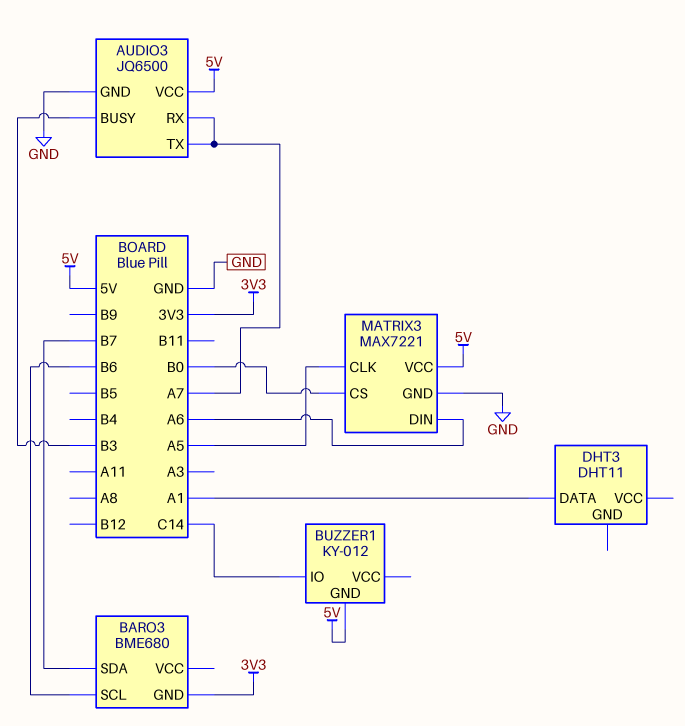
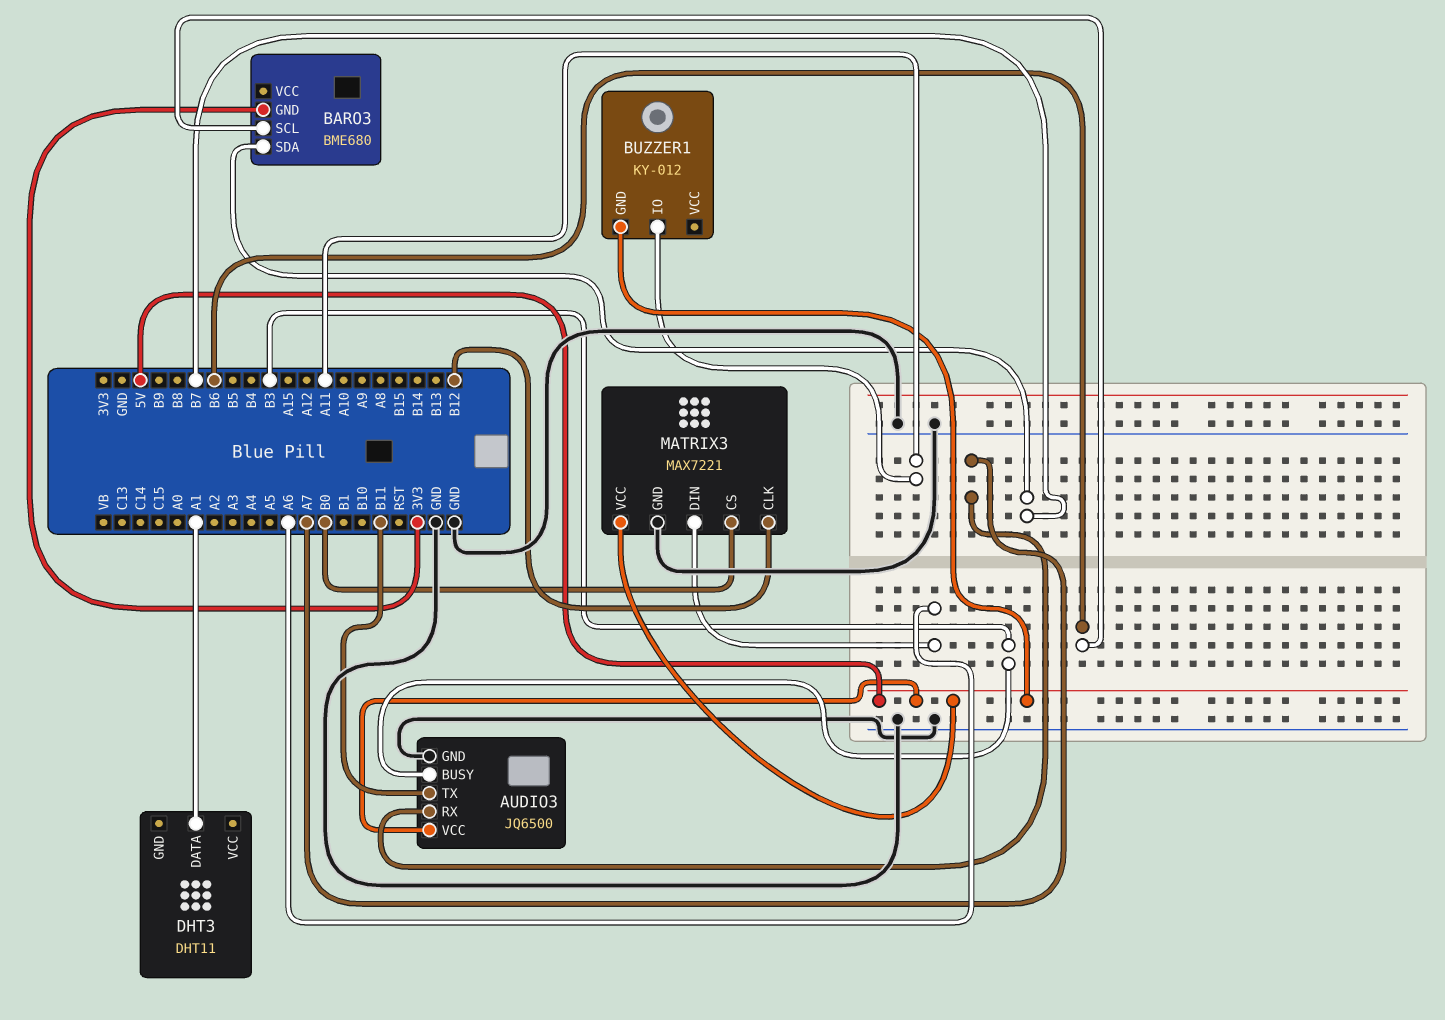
AUDIO3 pin TX: A7 -> B11
BUZZER1 pin IO: C14 -> A11
MATRIX3 pin CLK: A5 -> B12

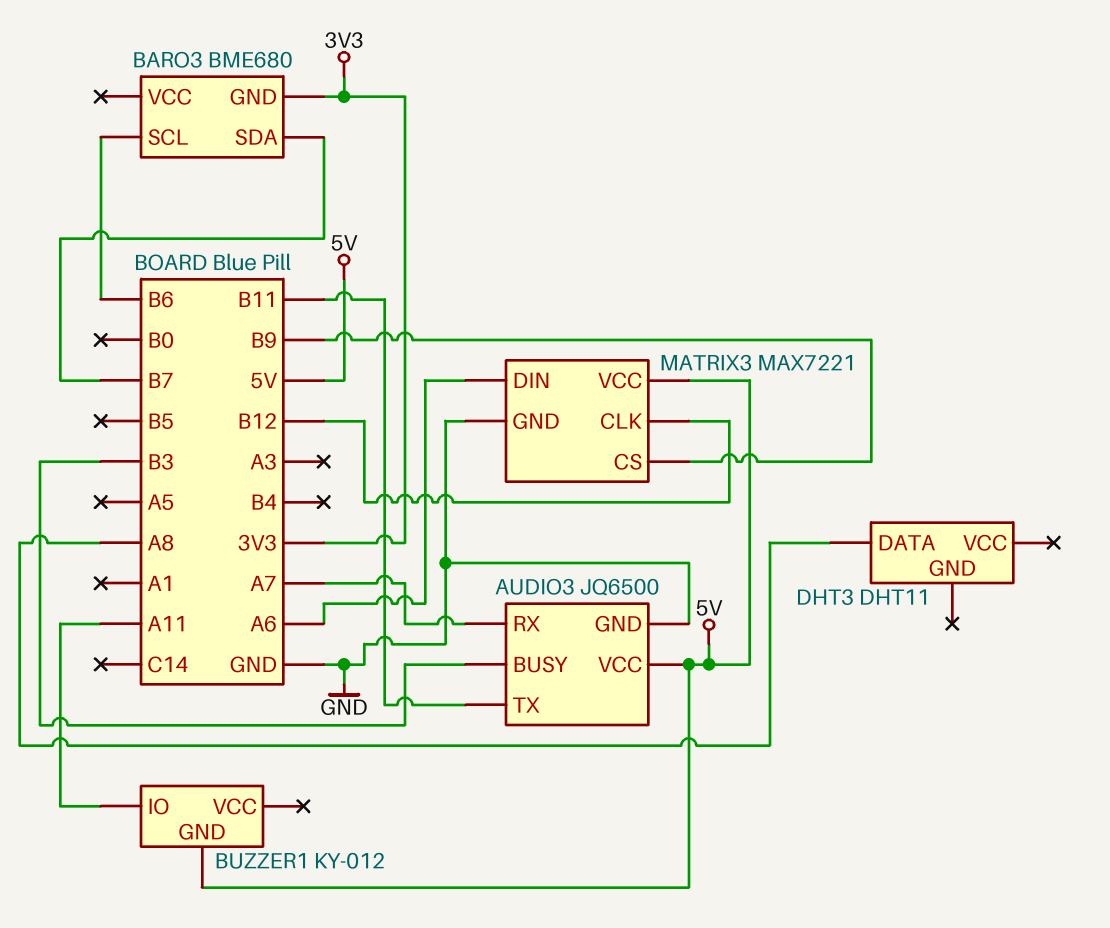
DHT3 pin DATA: A1 -> A8
MATRIX3 pin CS: B0 -> B9

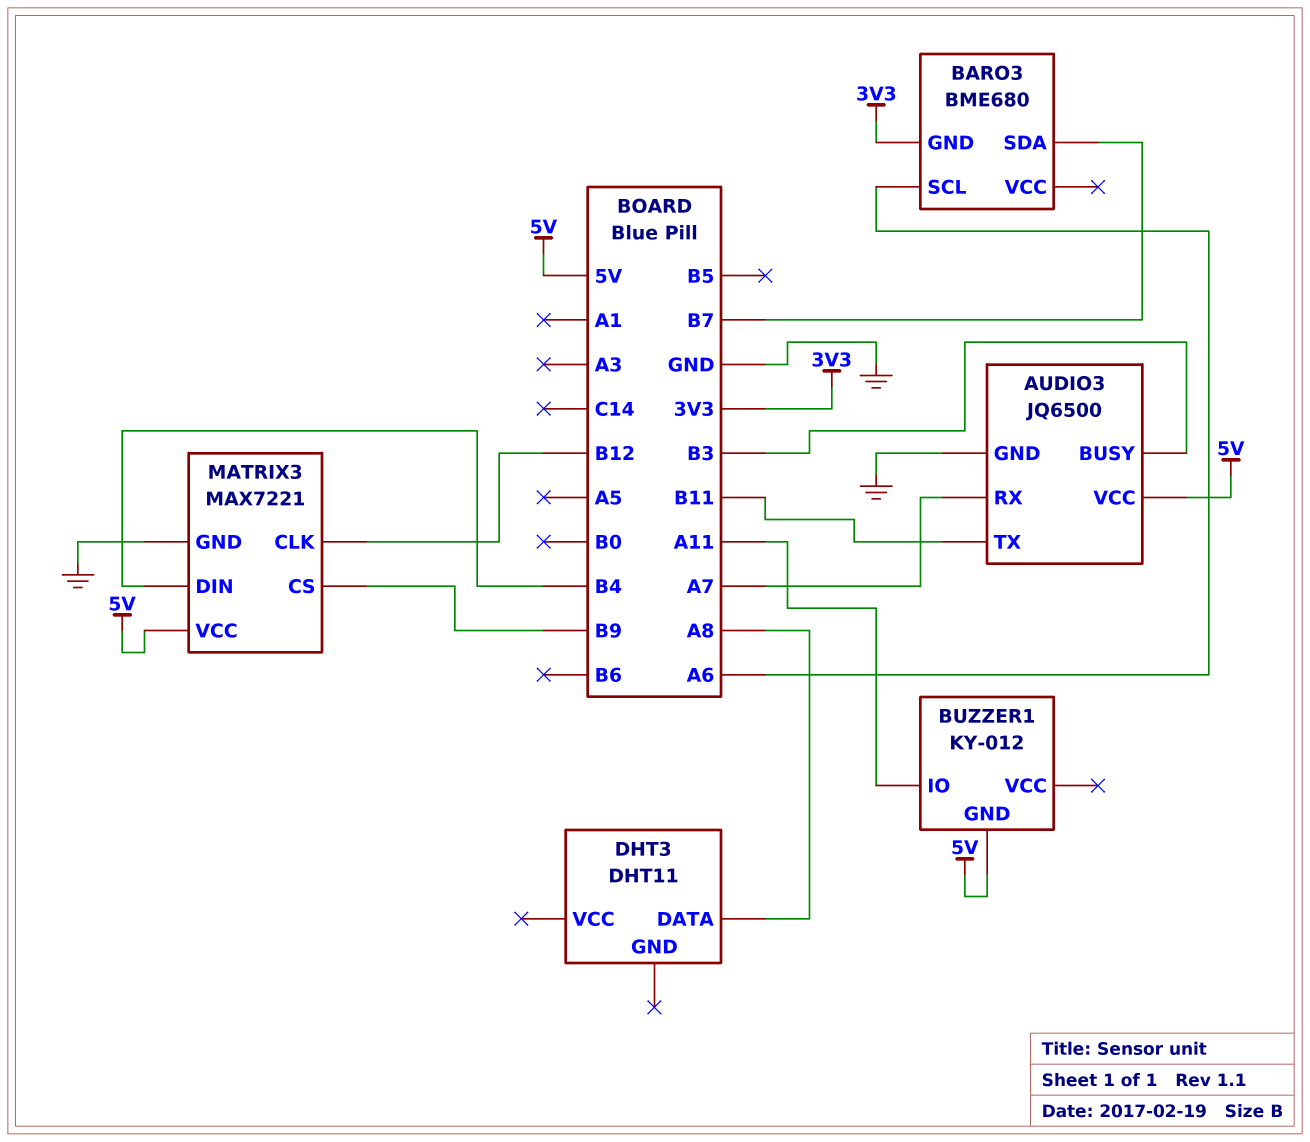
BARO3 pin SCL: B6 -> A6
MATRIX3 pin DIN: A6 -> B4

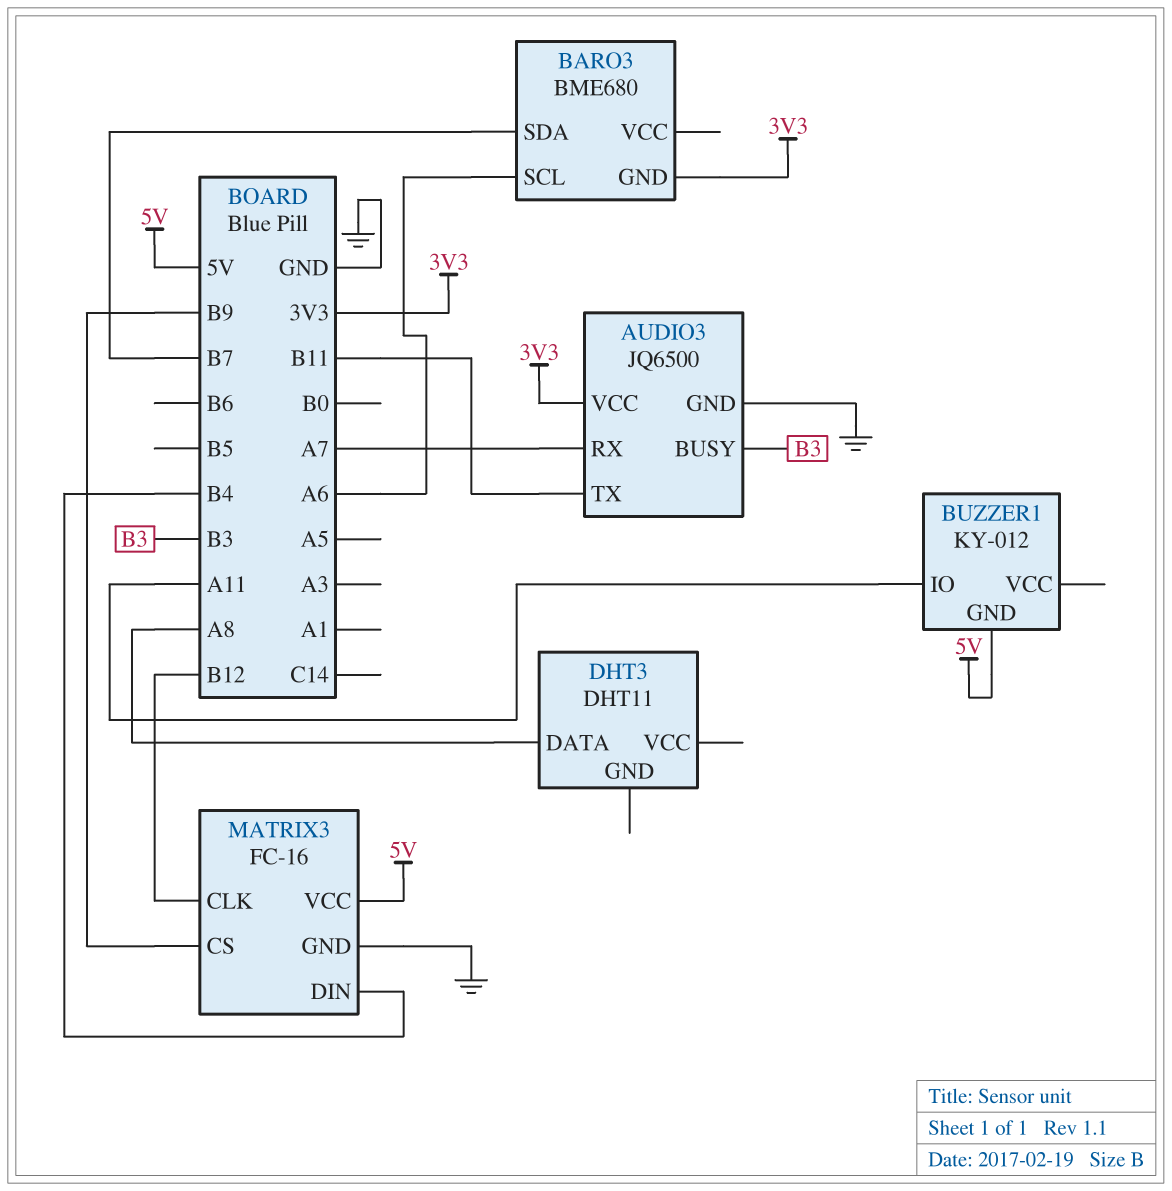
AUDIO3 pin VCC: 5V -> 3V3
MATRIX3: MAX7221 -> FC-16

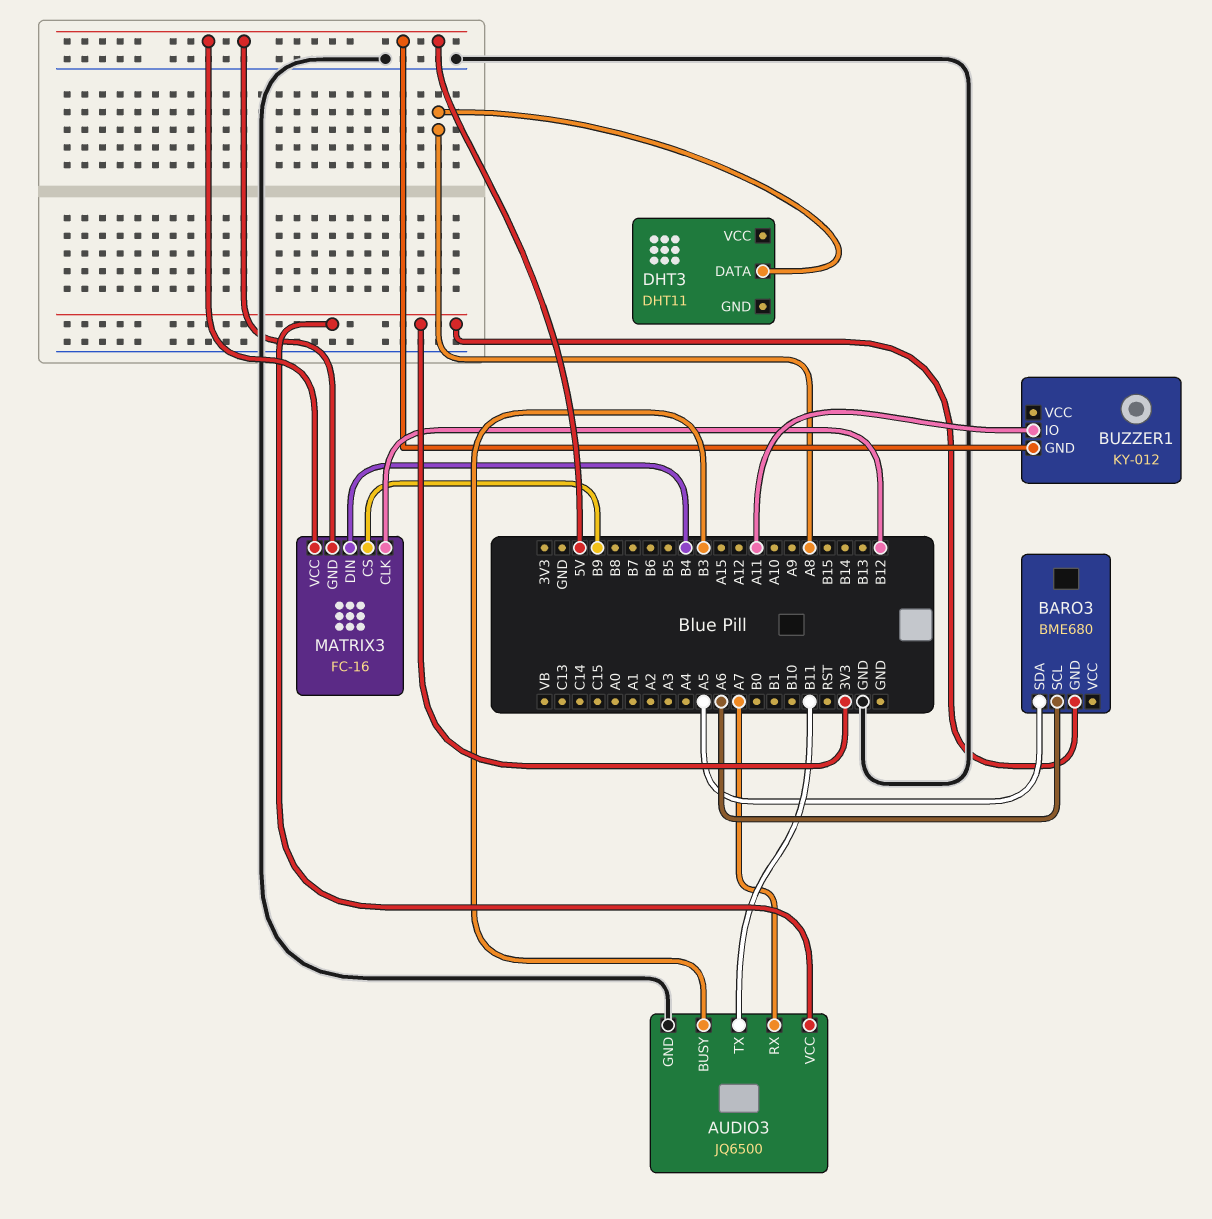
BARO3 pin SDA: B7 -> A5
MATRIX3 pin GND: GND -> 5V

